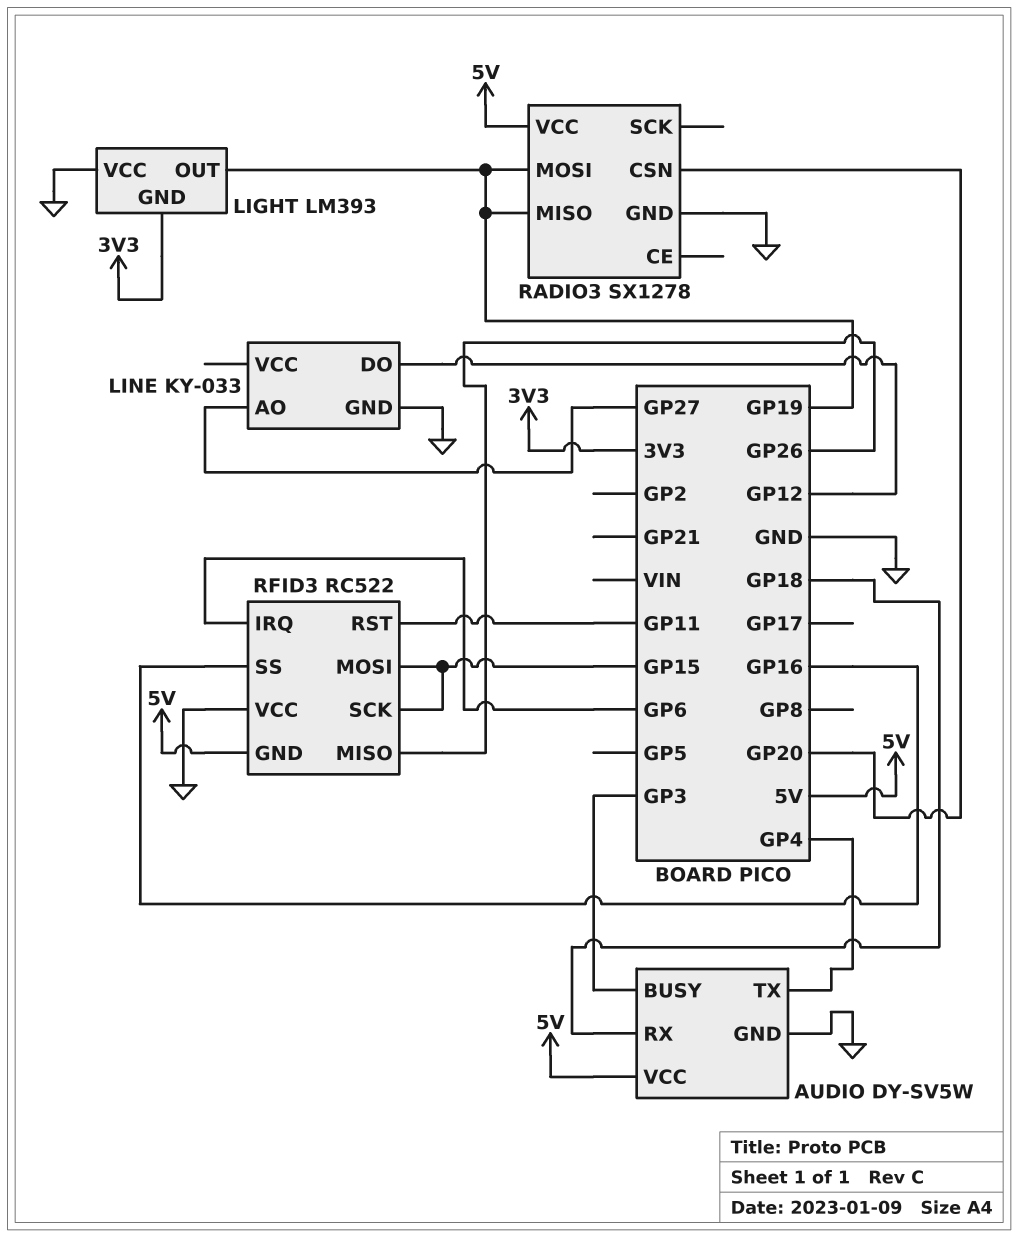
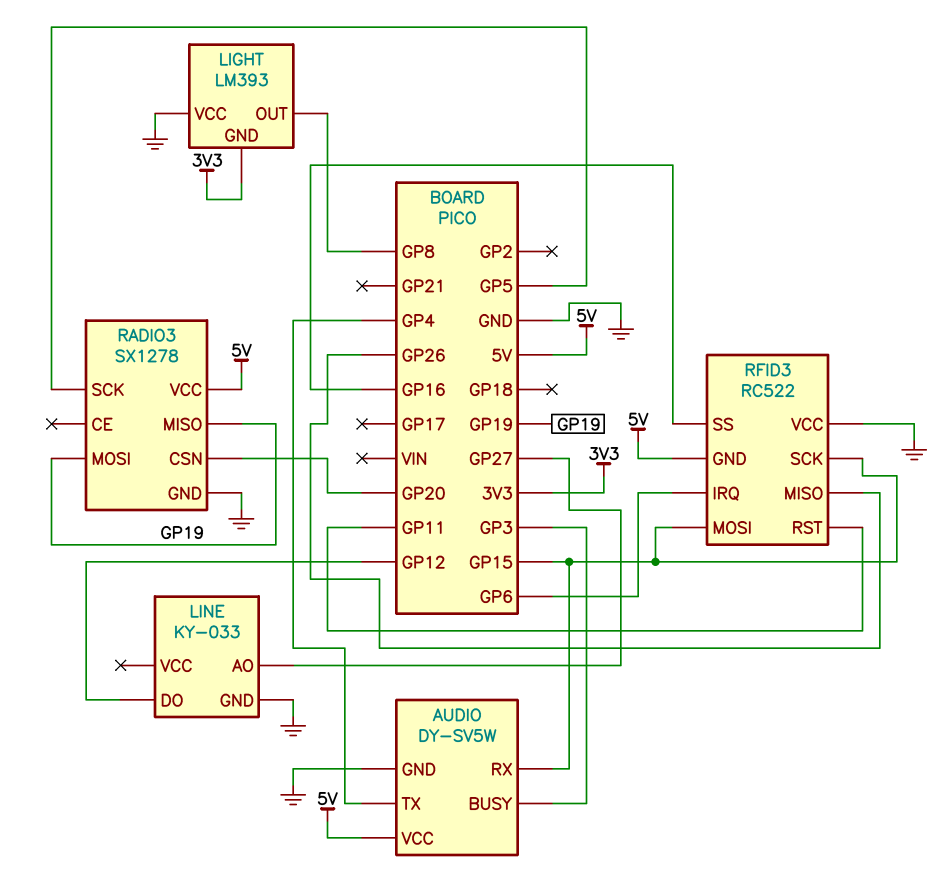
AUDIO pin RX: GP18 -> GP15
LIGHT pin OUT: GP19 -> GP8
RADIO3 pin SCK: none -> GP5

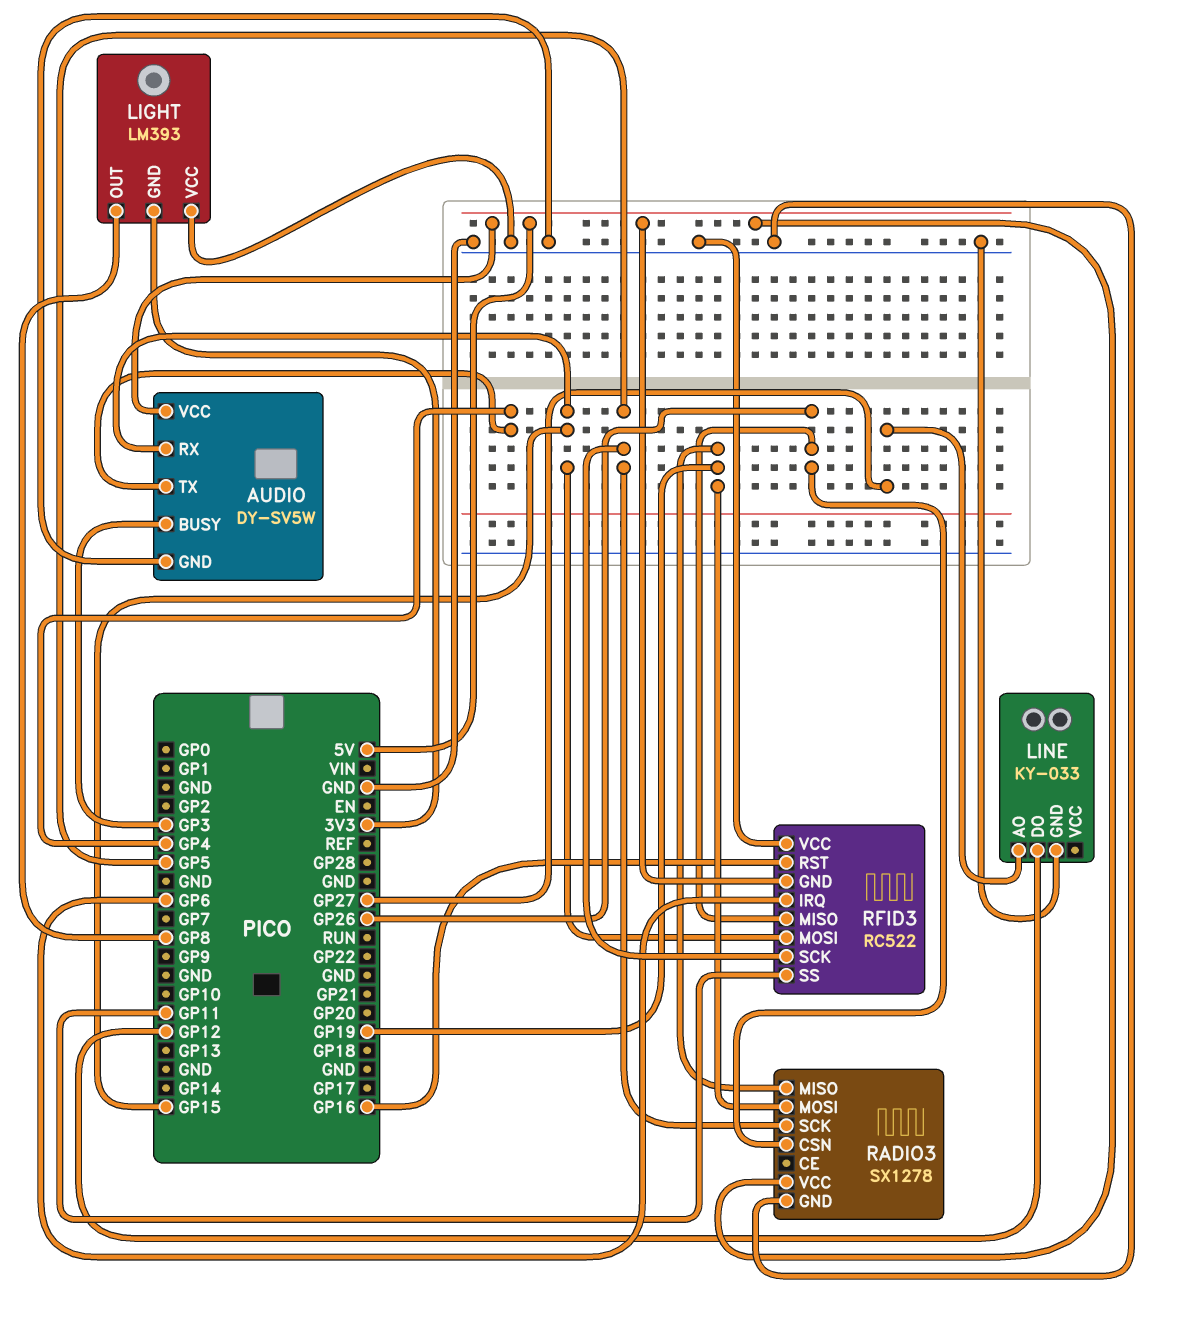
RADIO3 pin CSN: GP20 -> GP26
RFID3 pin RST: GP11 -> GP16
RFID3 pin SCK: GP15 -> GP5
RFID3 pin SS: GP16 -> GP11

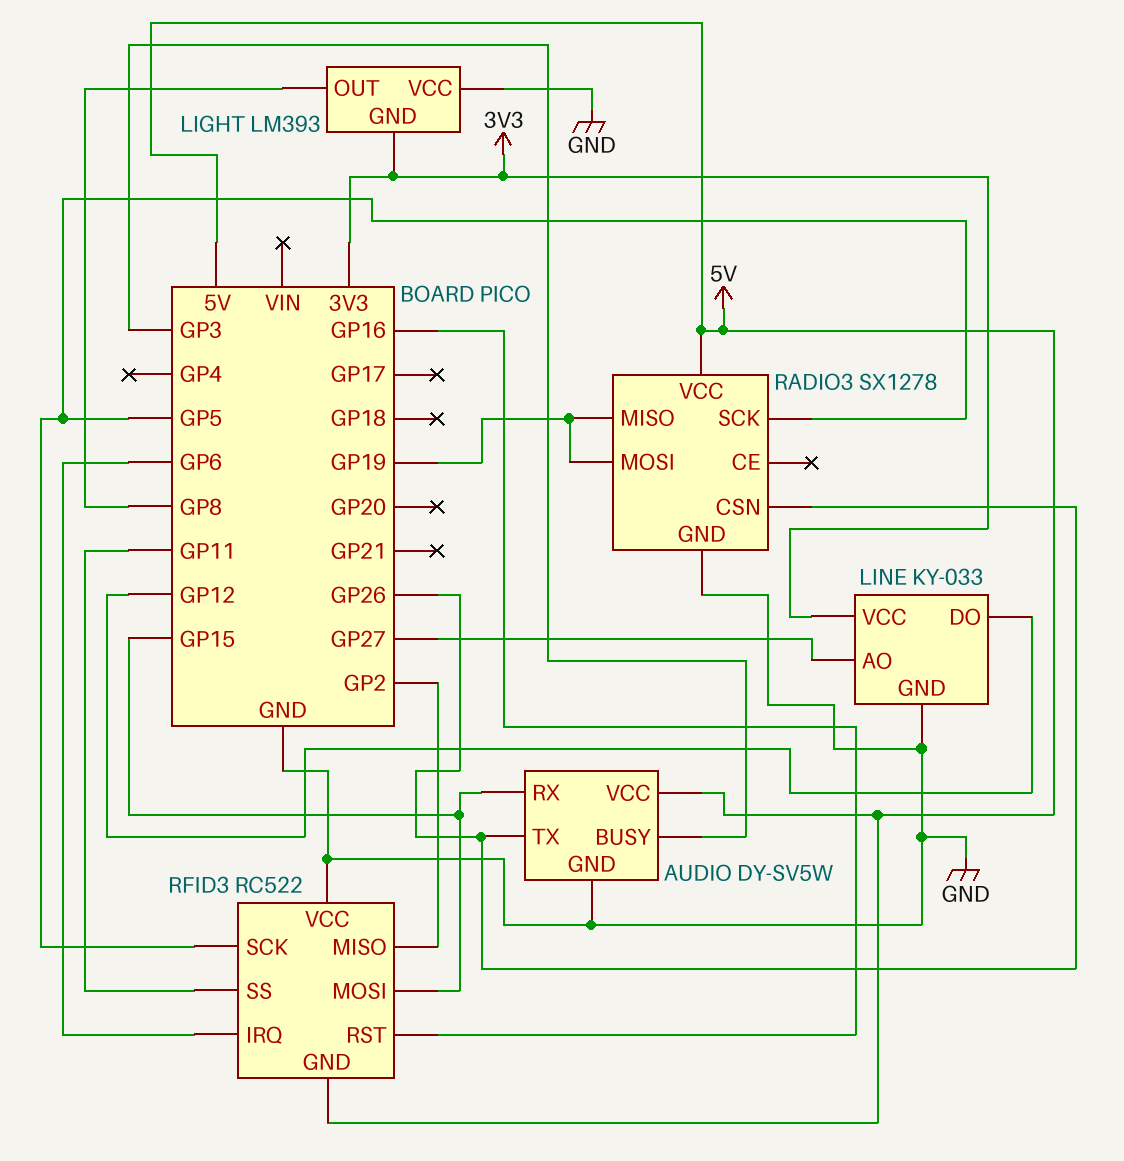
AUDIO pin TX: GP4 -> GP26
LINE pin VCC: none -> 3V3
RFID3 pin MISO: GP26 -> GP2

